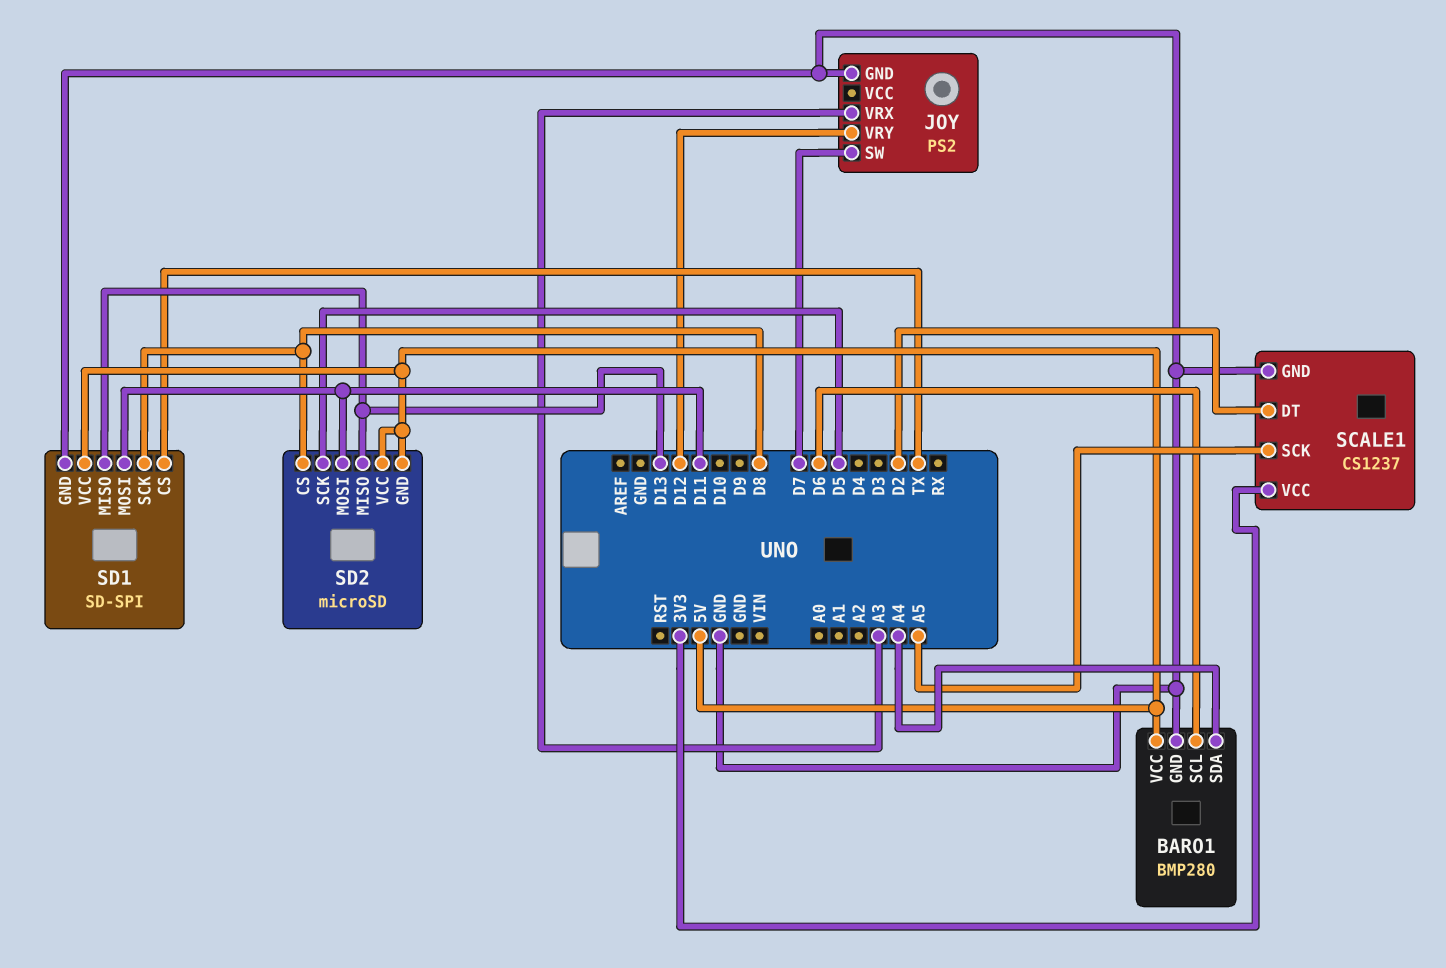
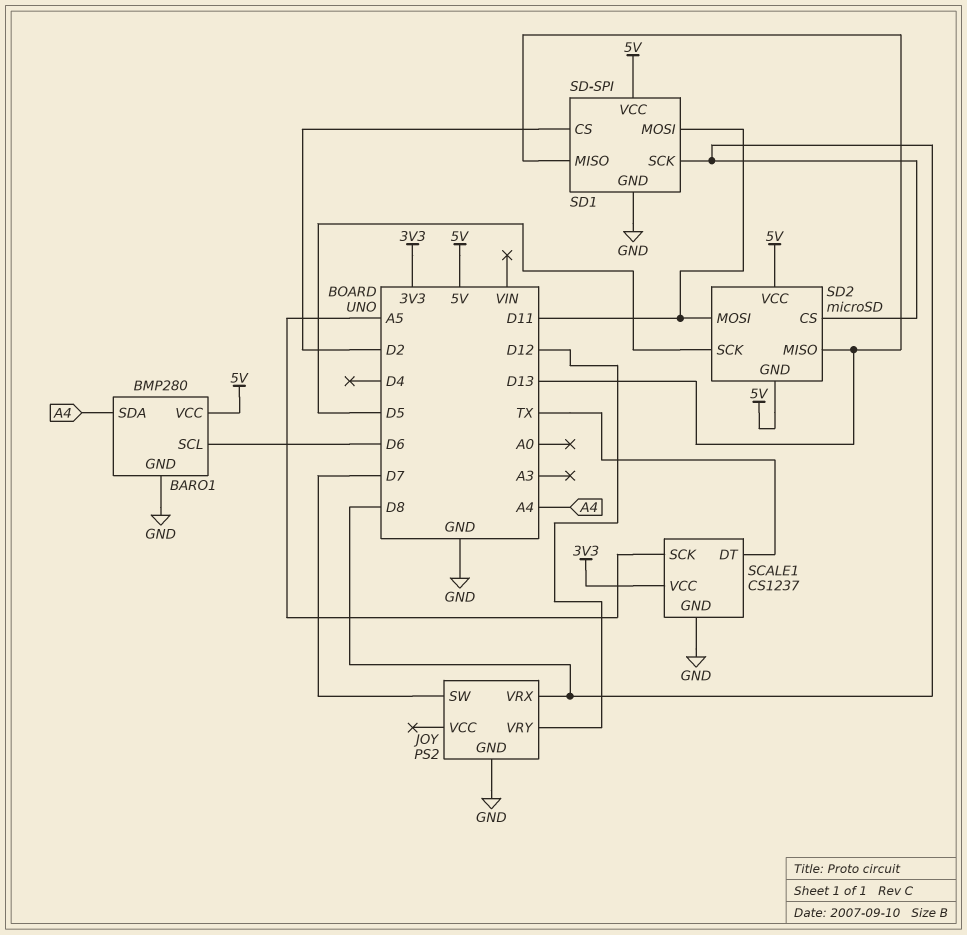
JOY pin VRX: A3 -> D8
SCALE1 pin DT: D2 -> TX
SD1 pin CS: TX -> D2

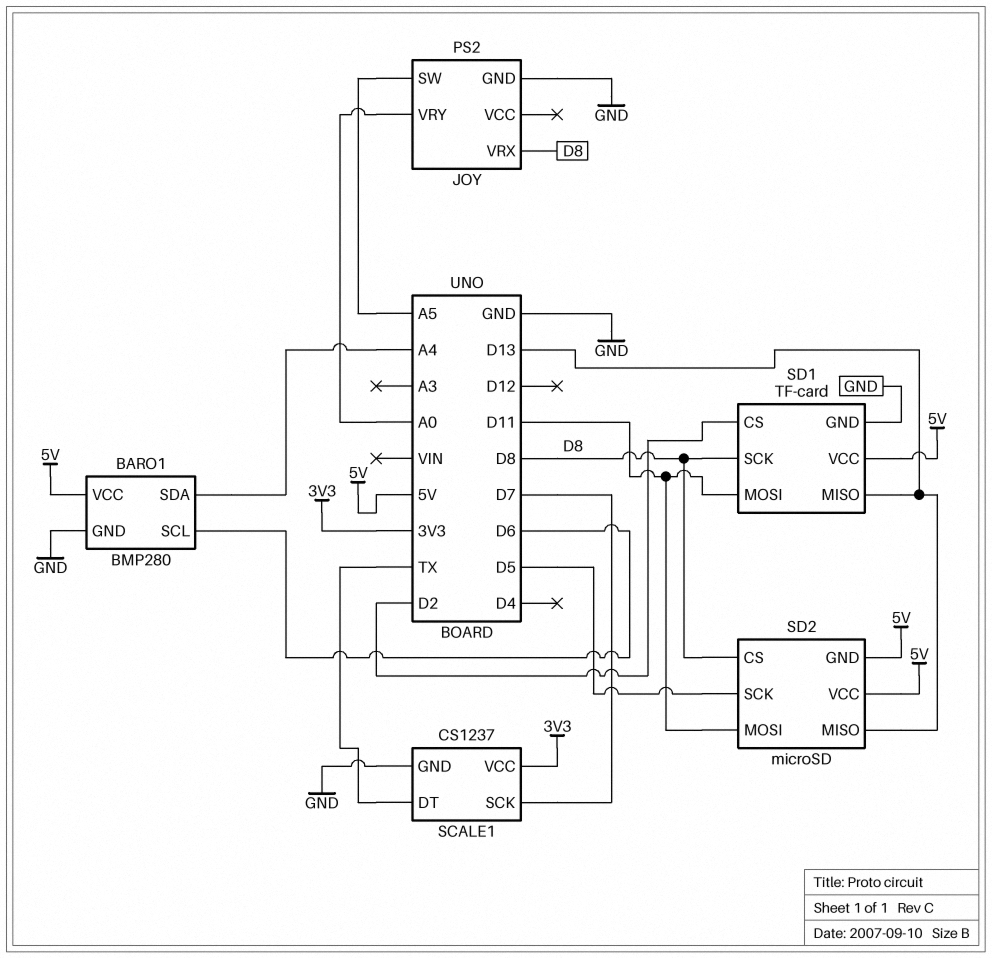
JOY pin SW: D7 -> A5
JOY pin VRY: D12 -> A0
SCALE1 pin SCK: A5 -> D7
SD1: SD-SPI -> TF-card

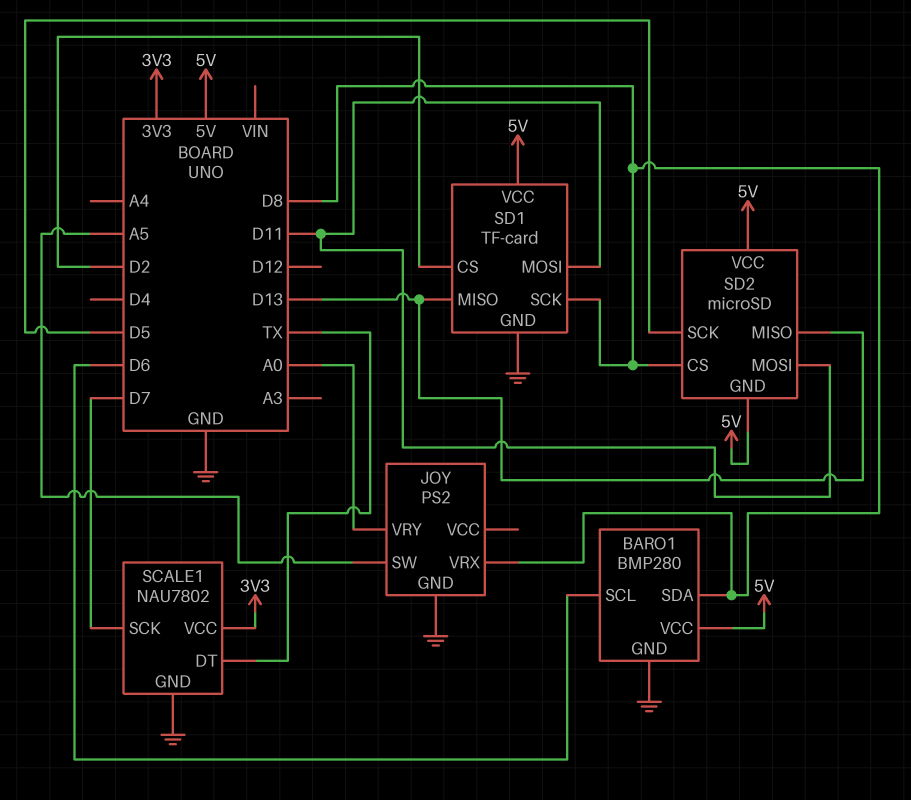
BARO1 pin SDA: A4 -> D8
SCALE1: CS1237 -> NAU7802

